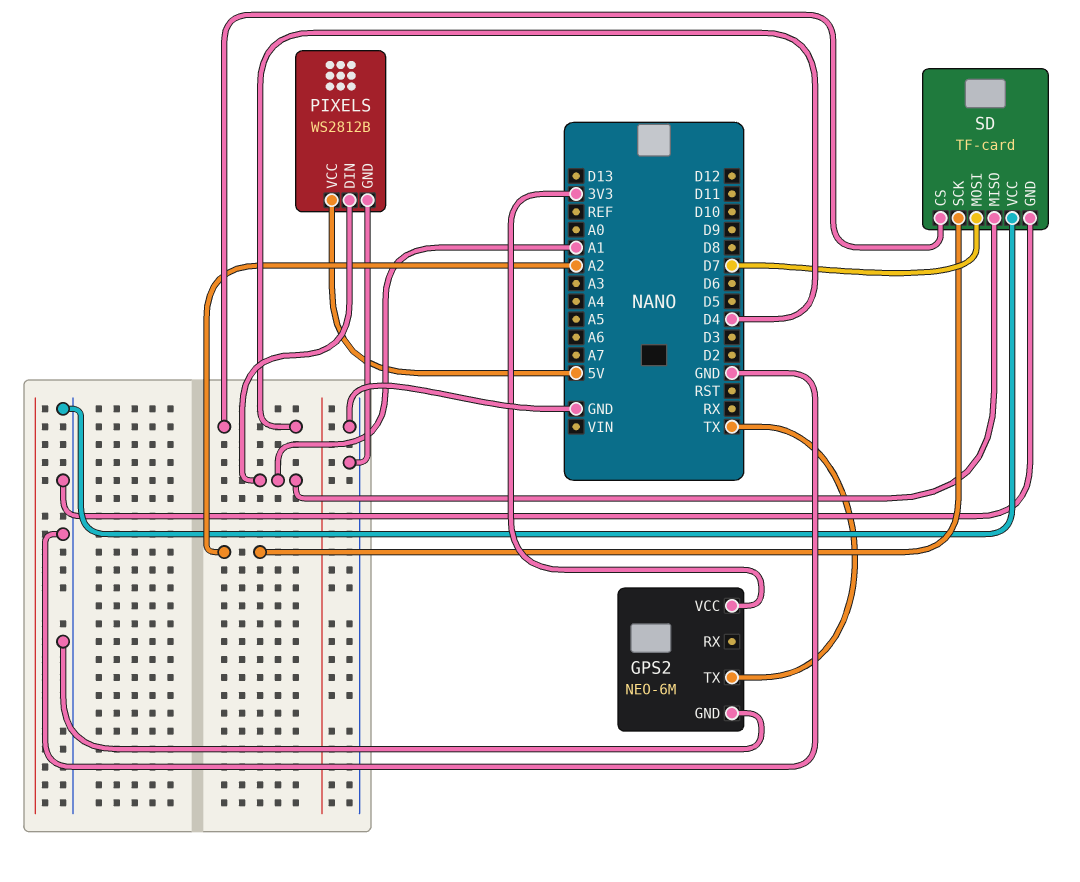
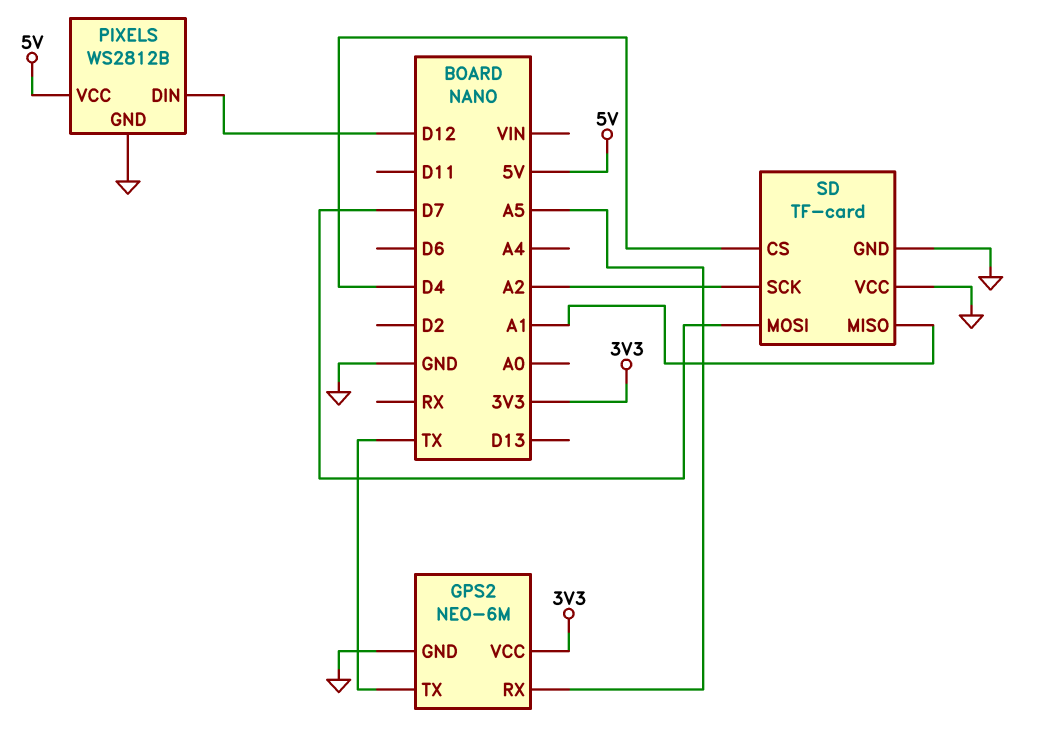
GPS2 pin RX: none -> A5
PIXELS pin DIN: A1 -> D12

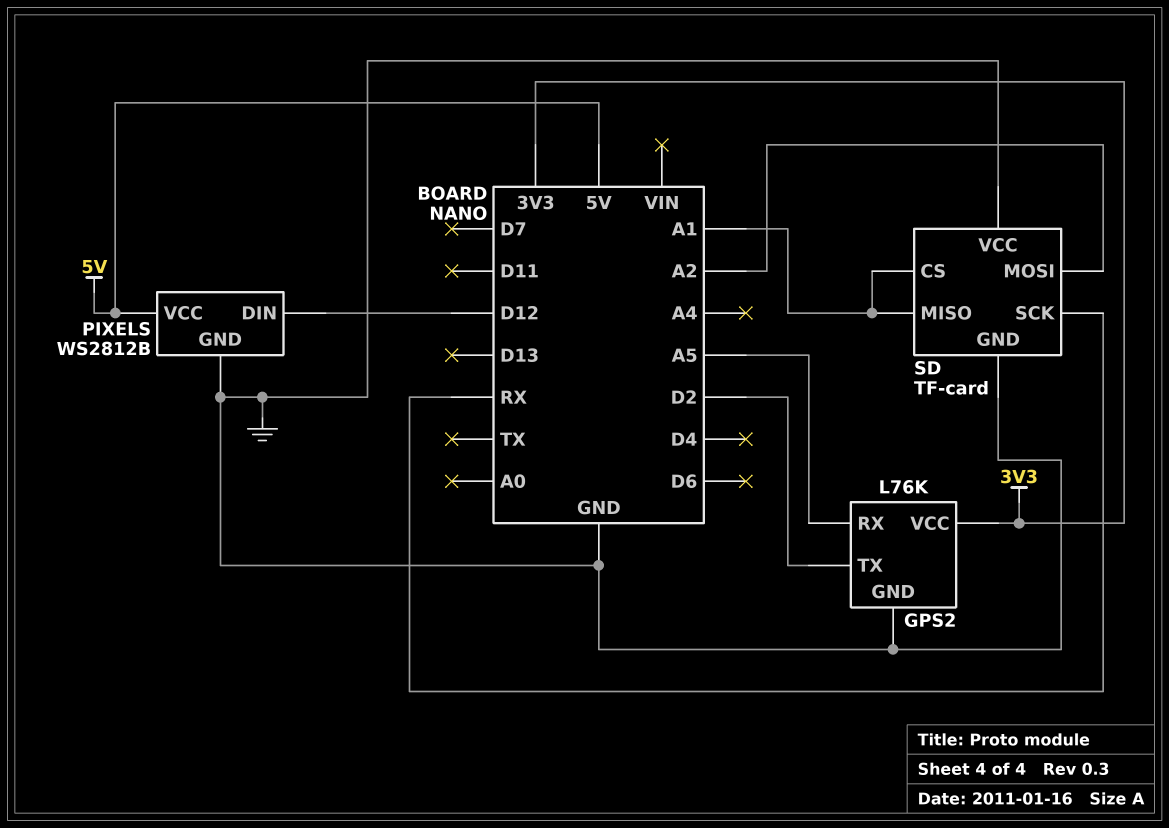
GPS2: NEO-6M -> L76K
GPS2 pin TX: TX -> D2
SD pin CS: D4 -> A1
SD pin MOSI: D7 -> A2
SD pin SCK: A2 -> RX

